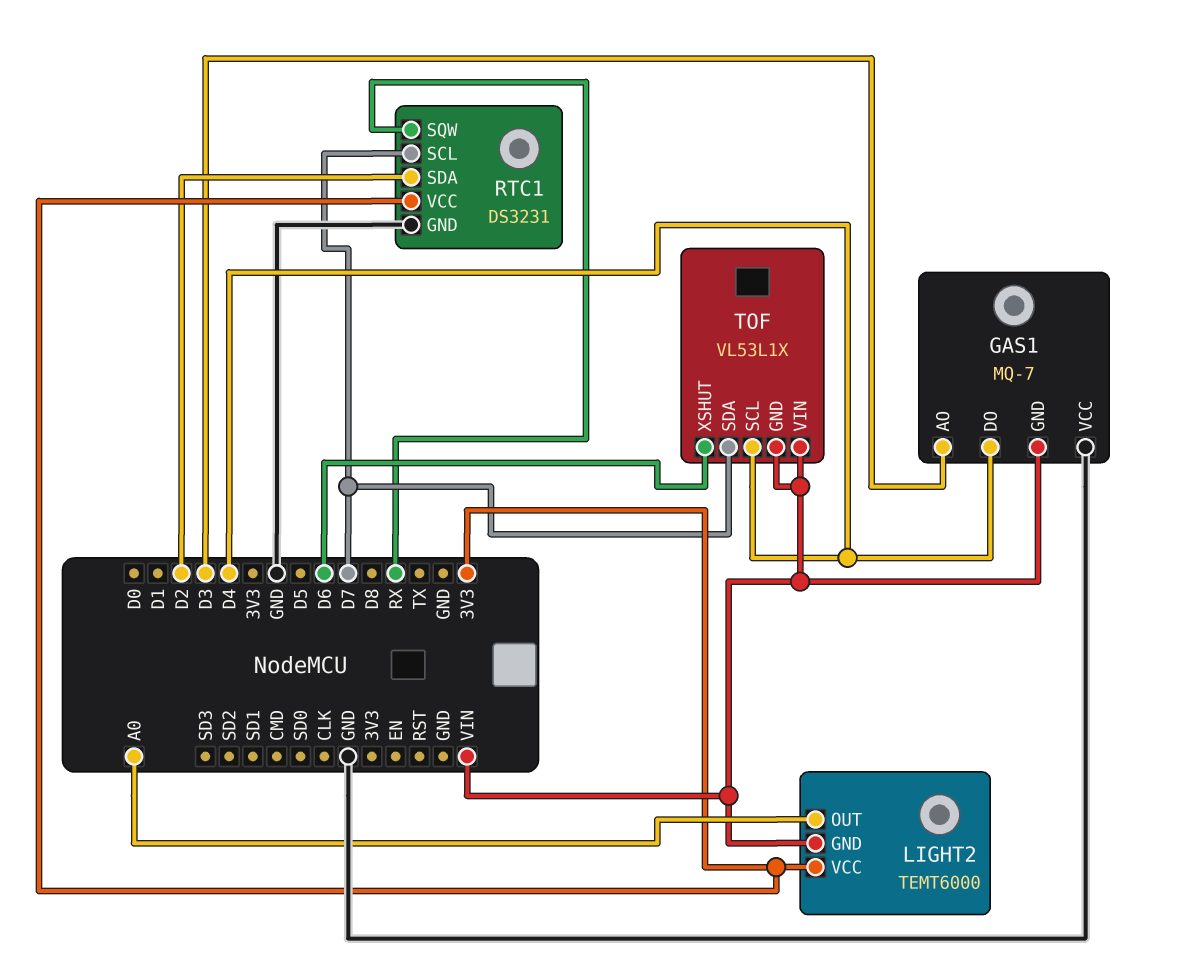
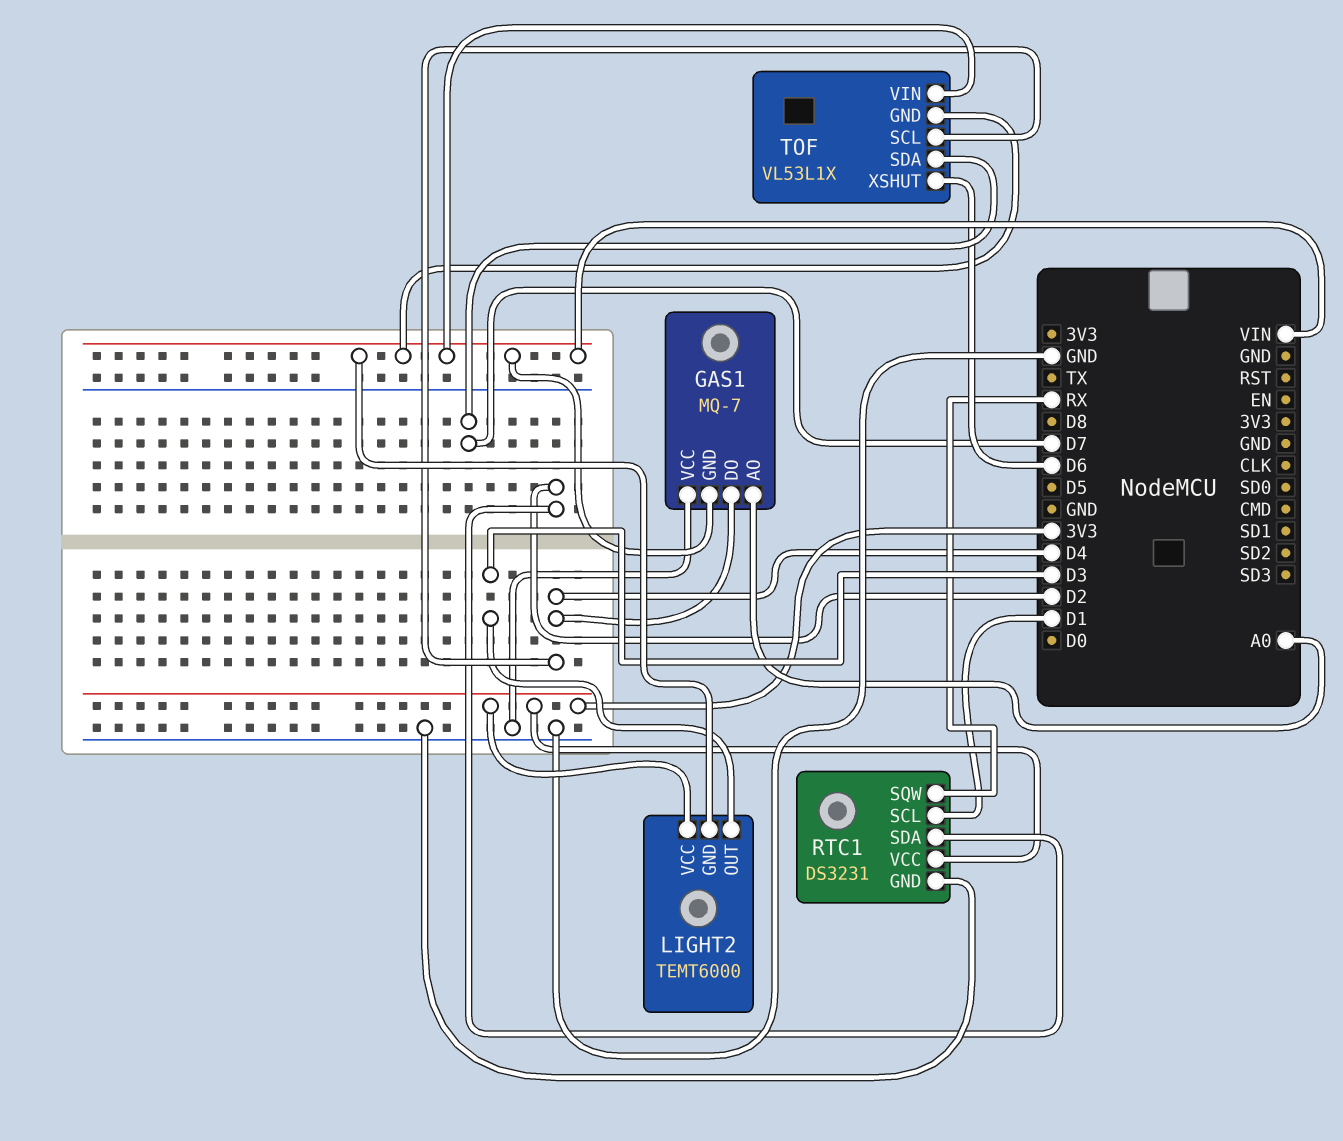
GAS1 pin AO: D3 -> A0
LIGHT2 pin OUT: A0 -> D3
RTC1 pin SCL: D7 -> D1

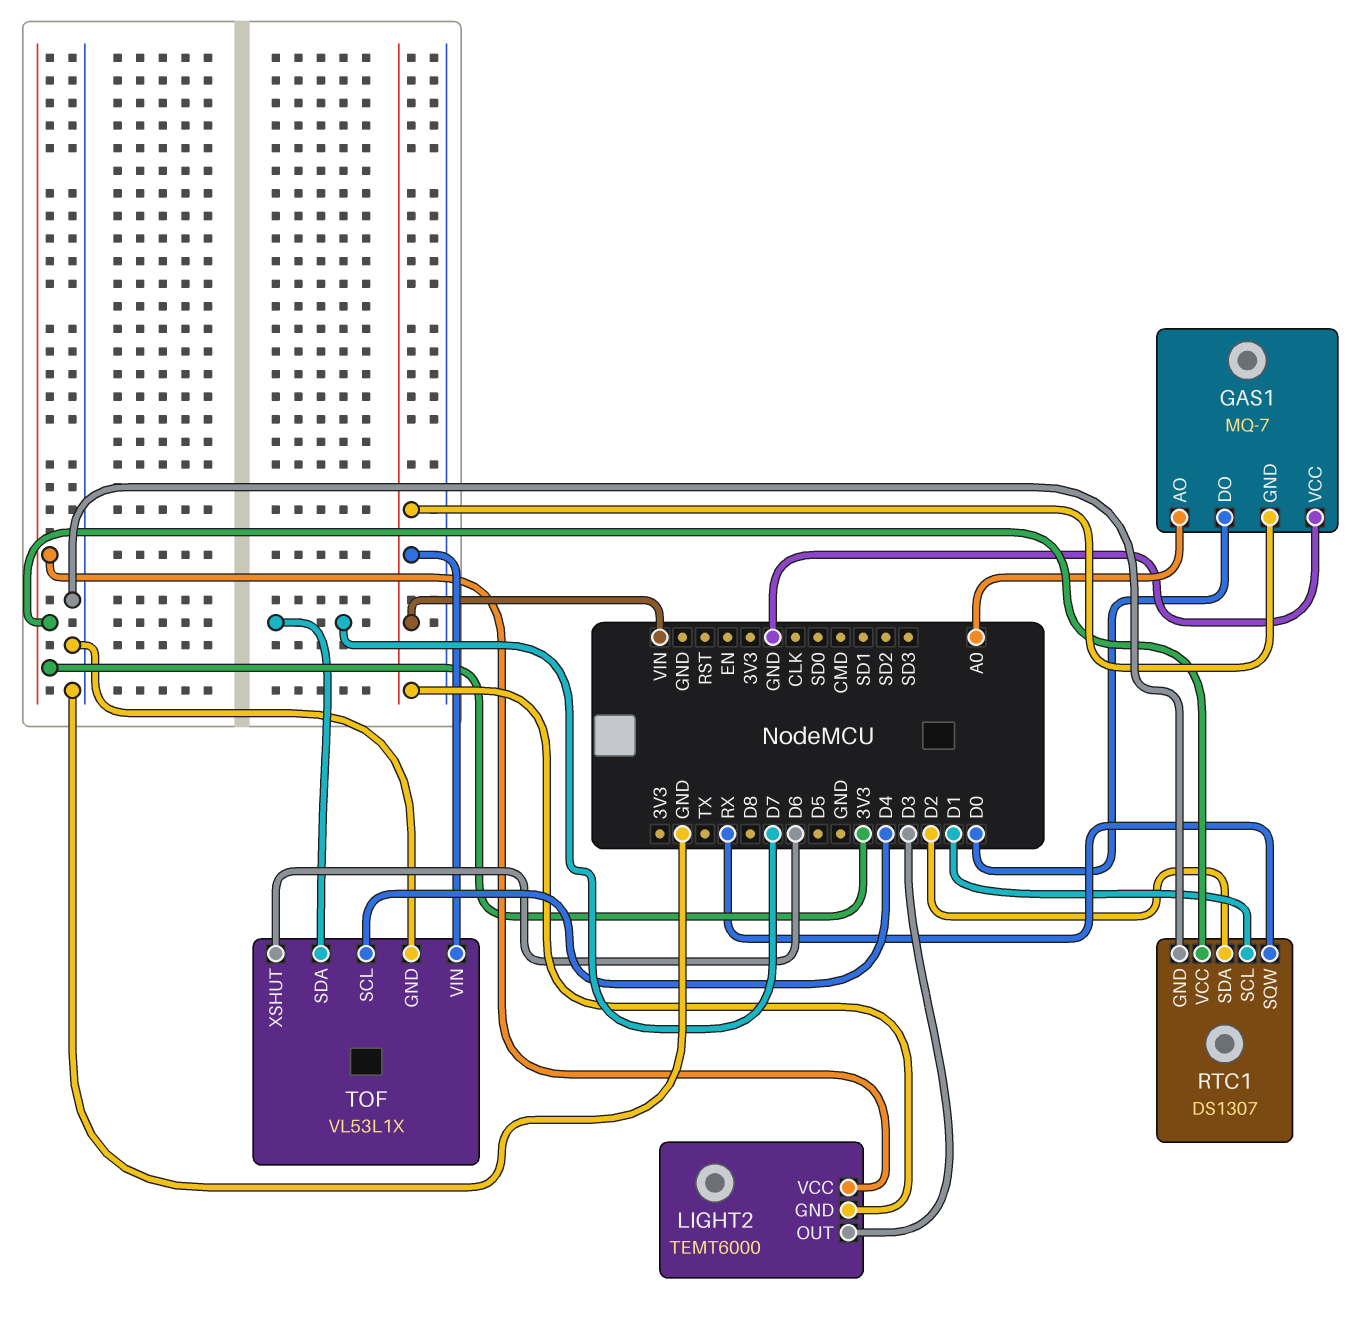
GAS1 pin DO: D4 -> D0
RTC1: DS3231 -> DS1307
TOF pin GND: VIN -> GND

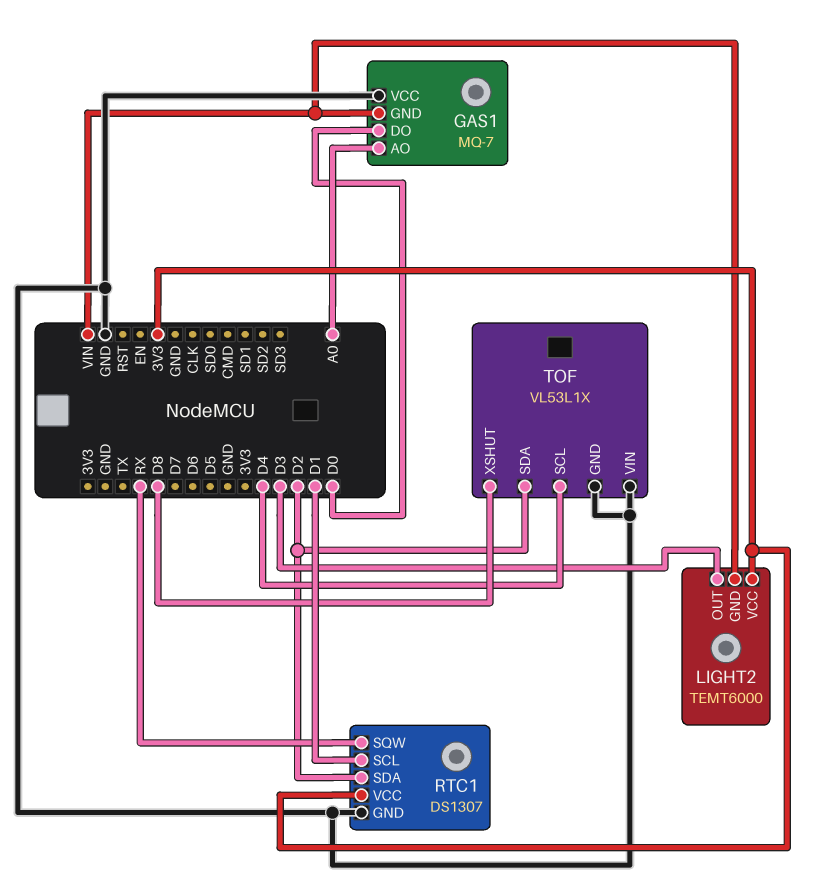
TOF pin SDA: D7 -> D2
TOF pin VIN: VIN -> GND
TOF pin XSHUT: D6 -> D8

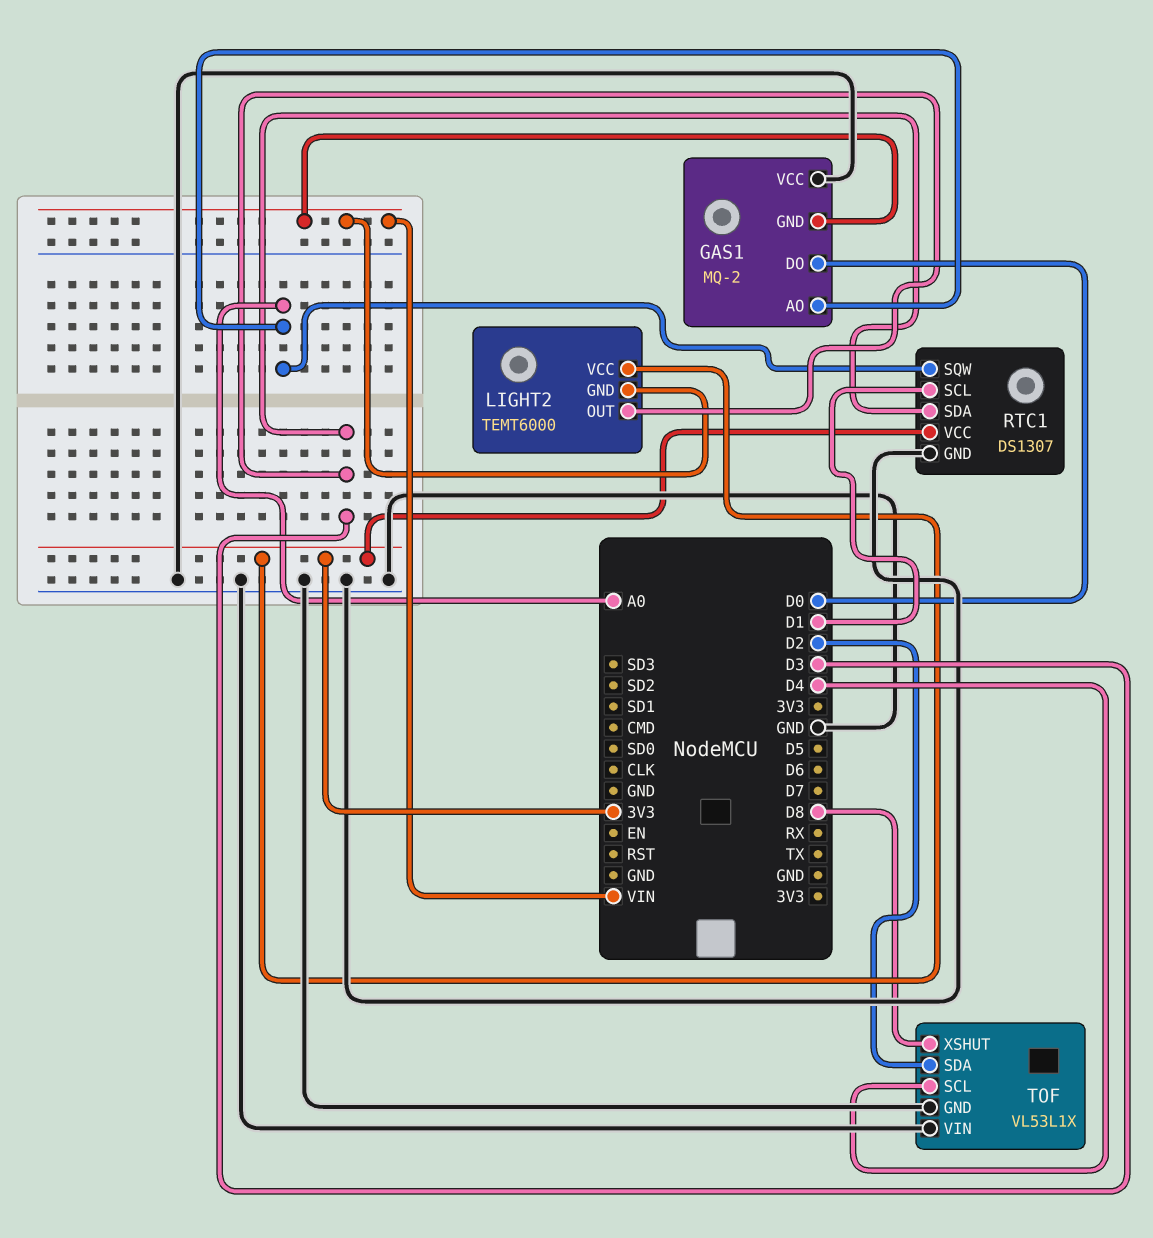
GAS1: MQ-7 -> MQ-2
RTC1 pin SDA: D2 -> D3
RTC1 pin SQW: RX -> A0

